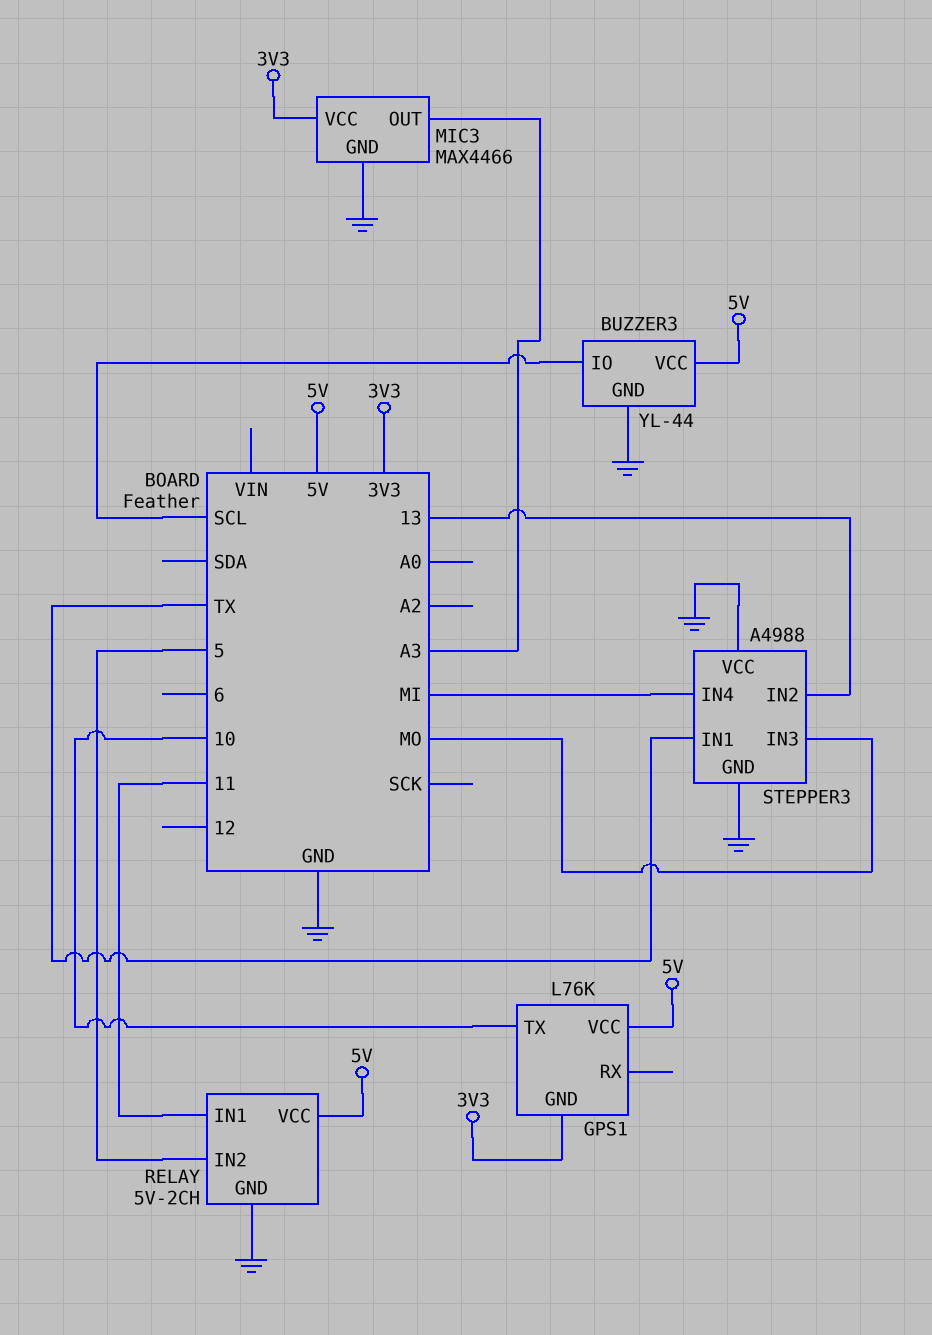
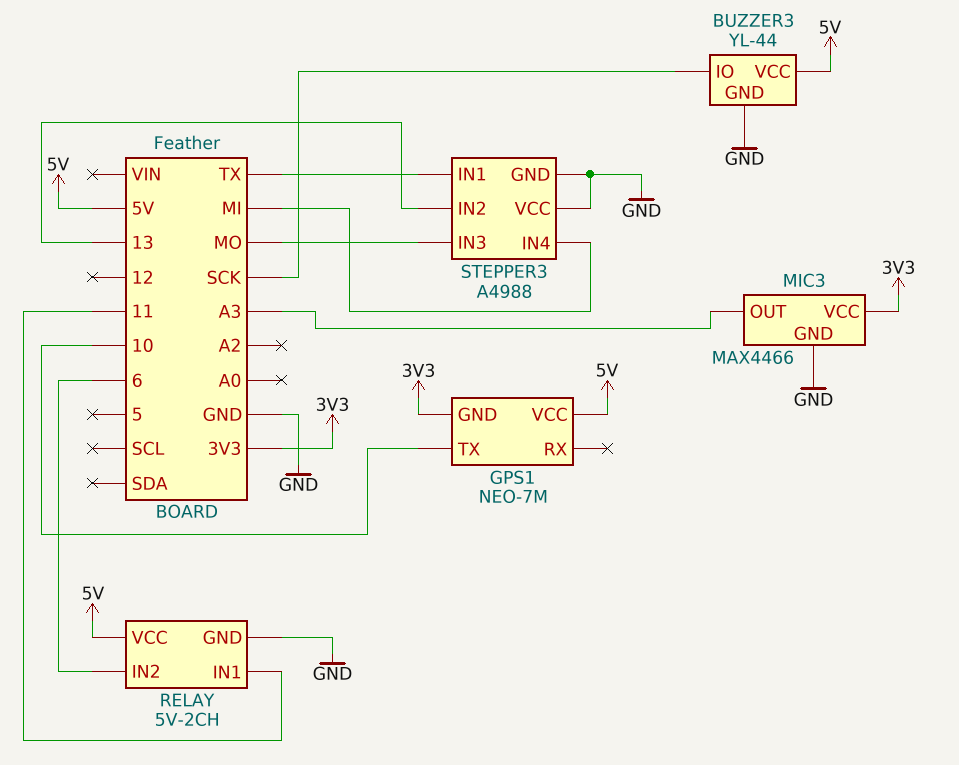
BUZZER3 pin IO: SCL -> SCK
GPS1: L76K -> NEO-7M
RELAY pin IN2: 5 -> 6

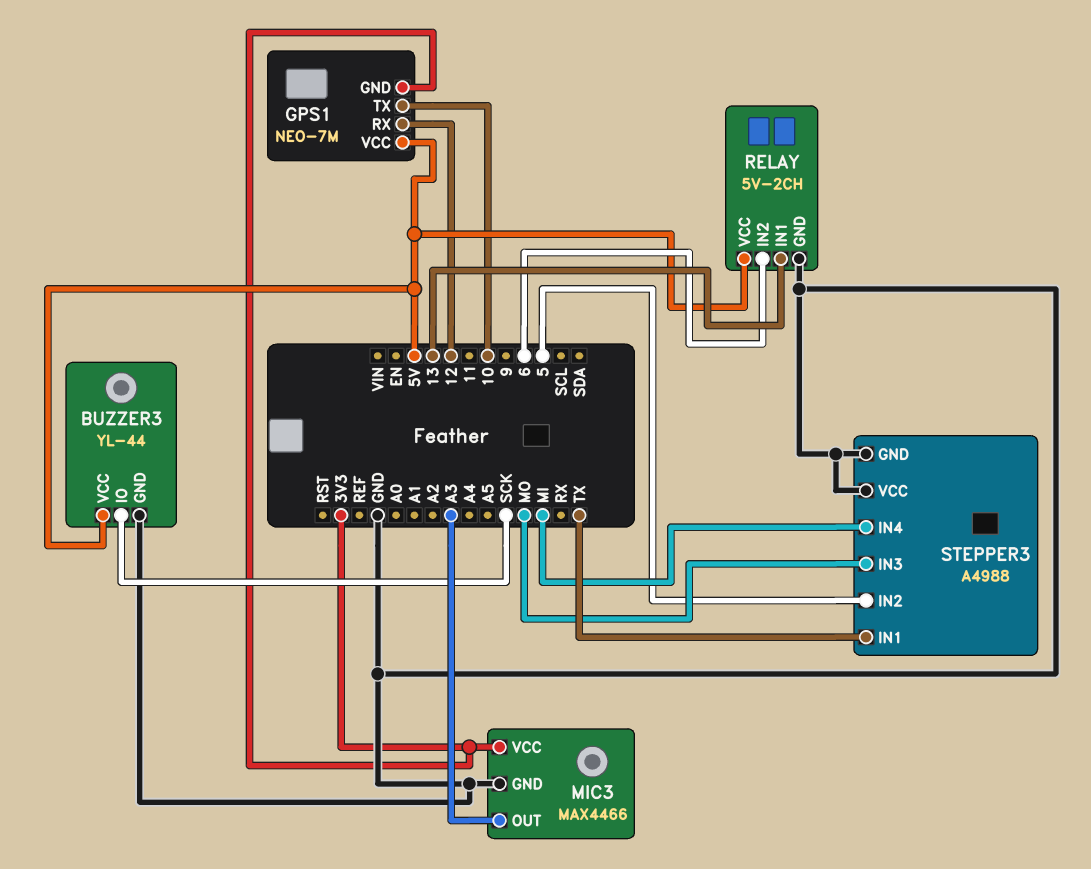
GPS1 pin RX: none -> 12
RELAY pin IN1: 11 -> 13
STEPPER3 pin IN2: 13 -> 5

